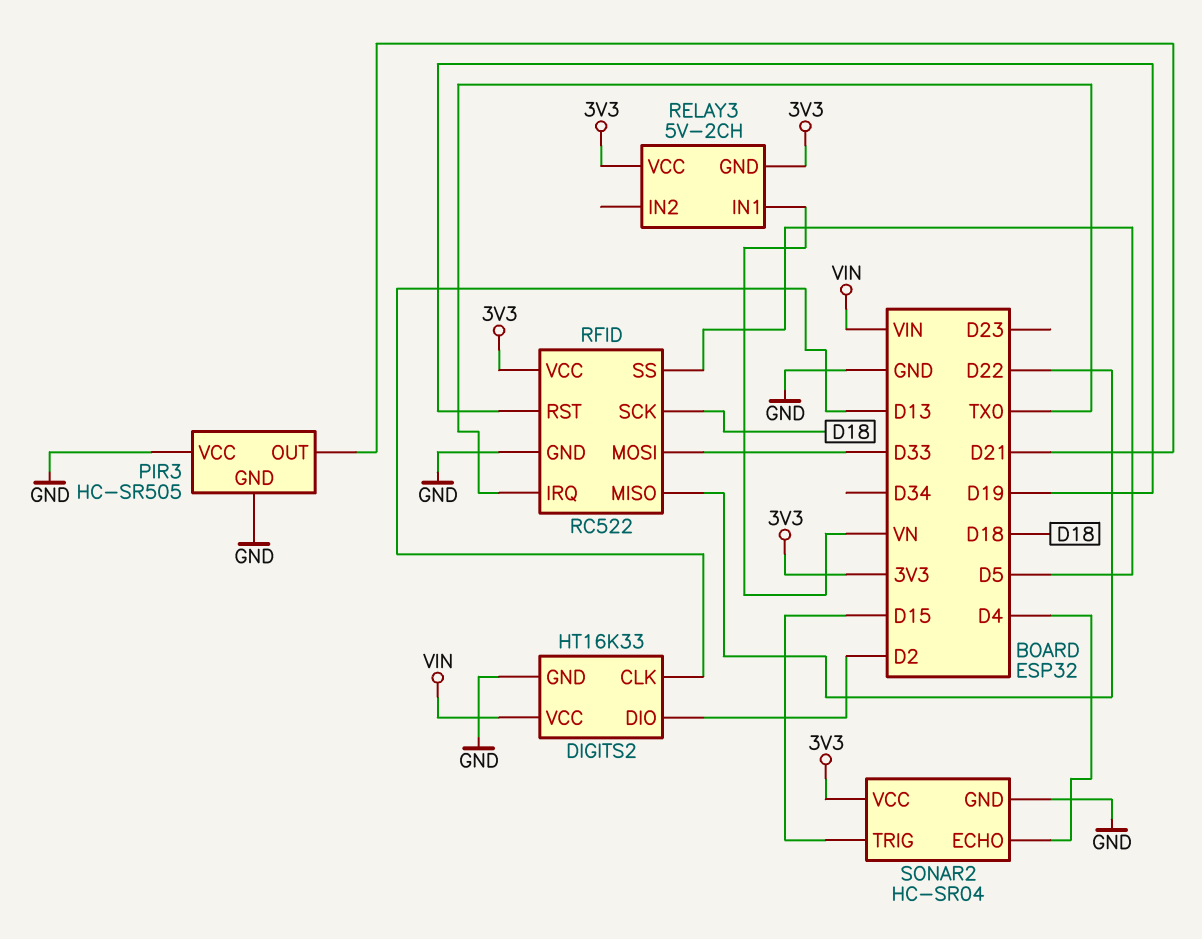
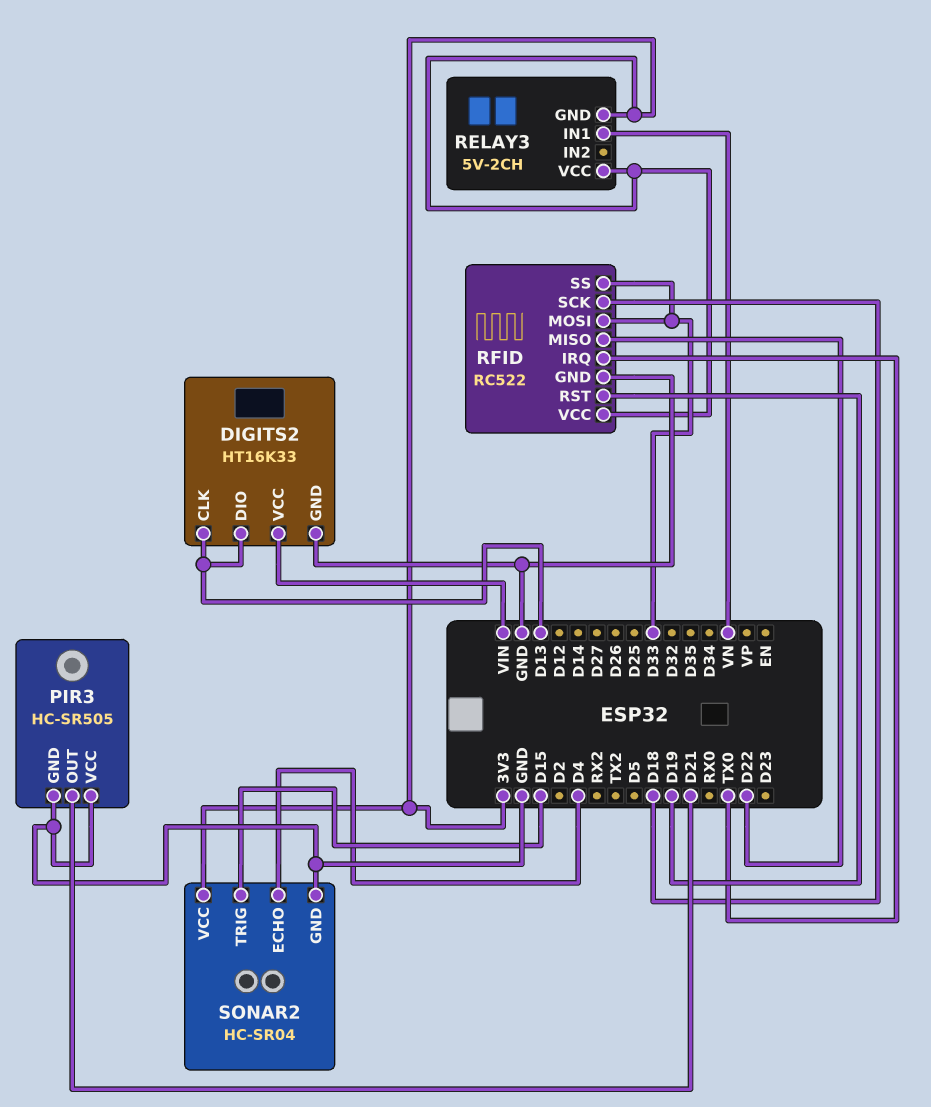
DIGITS2 pin DIO: D2 -> D13
RFID pin SS: D5 -> D33

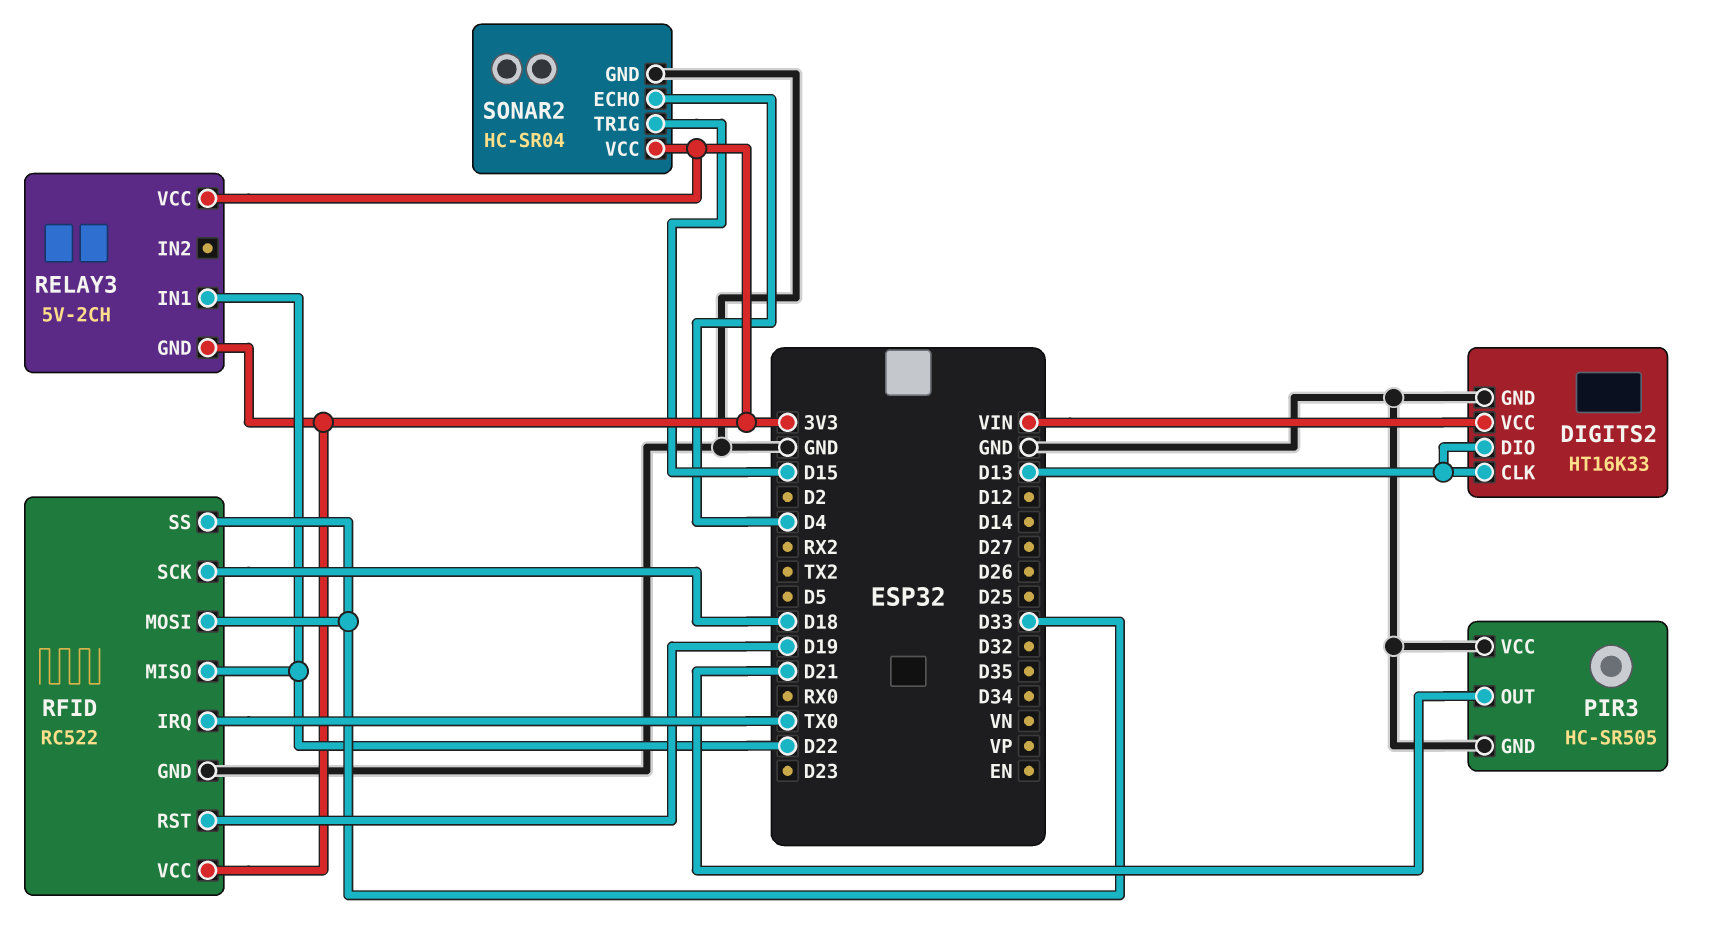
RELAY3 pin IN1: VN -> D22

